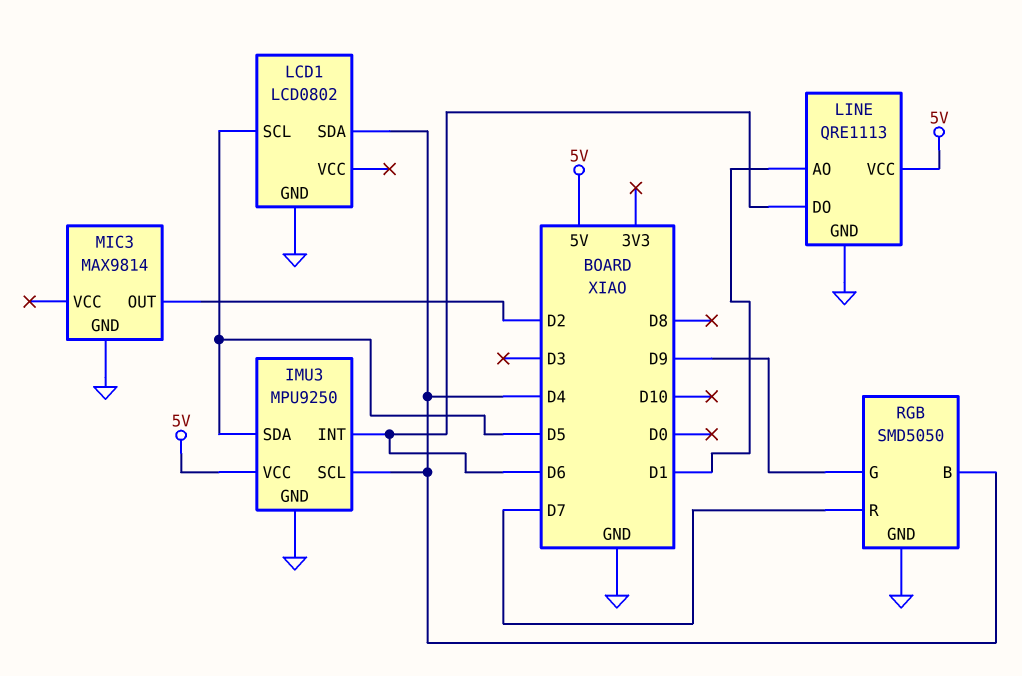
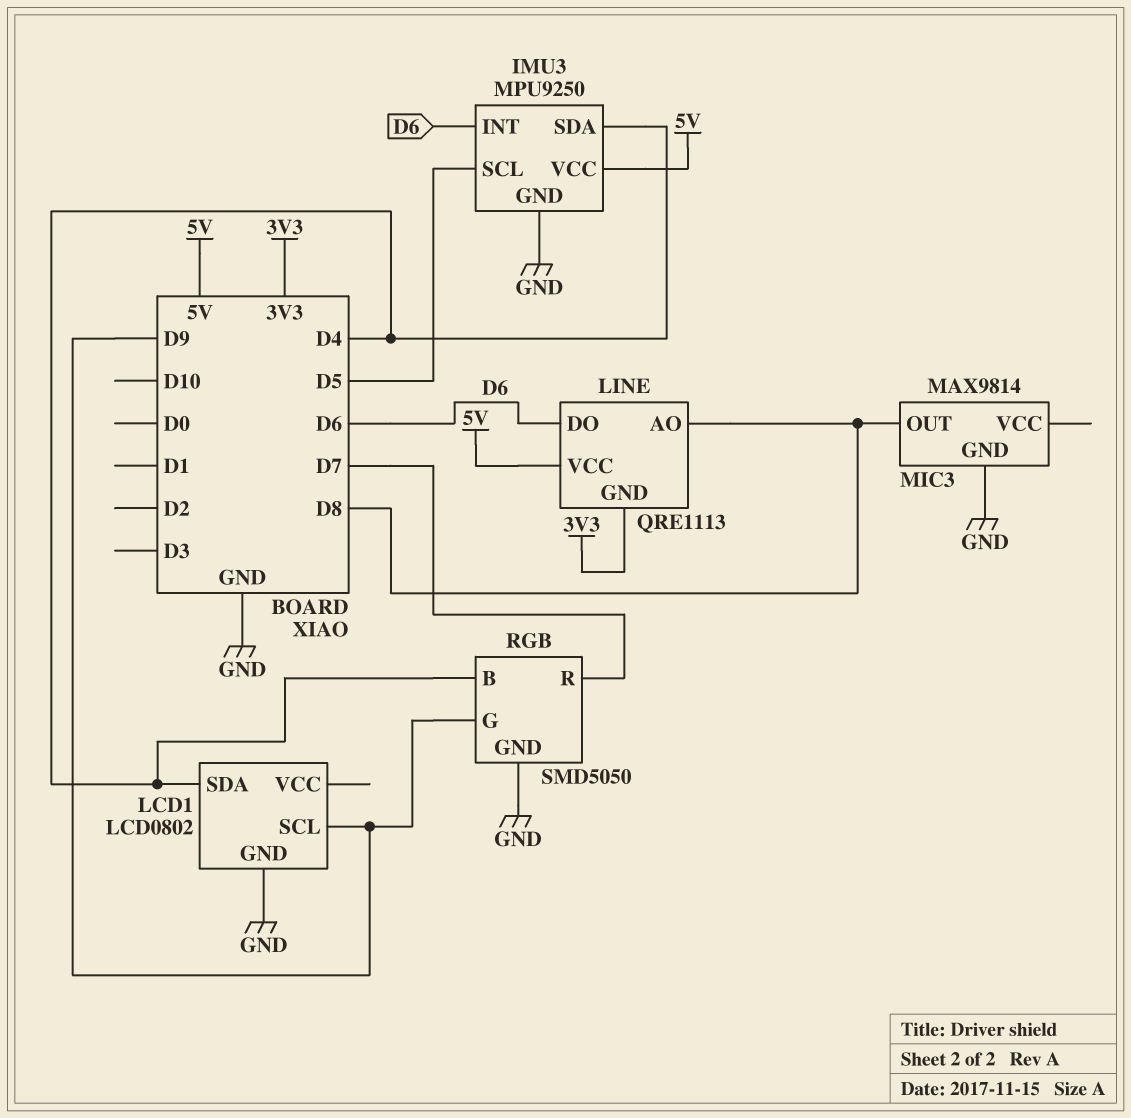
IMU3 pin SCL: D4 -> D5
IMU3 pin SDA: D5 -> D4
LCD1 pin SCL: D5 -> D9
LINE pin AO: D1 -> D8
LINE pin GND: GND -> 3V3
MIC3 pin OUT: D2 -> D8

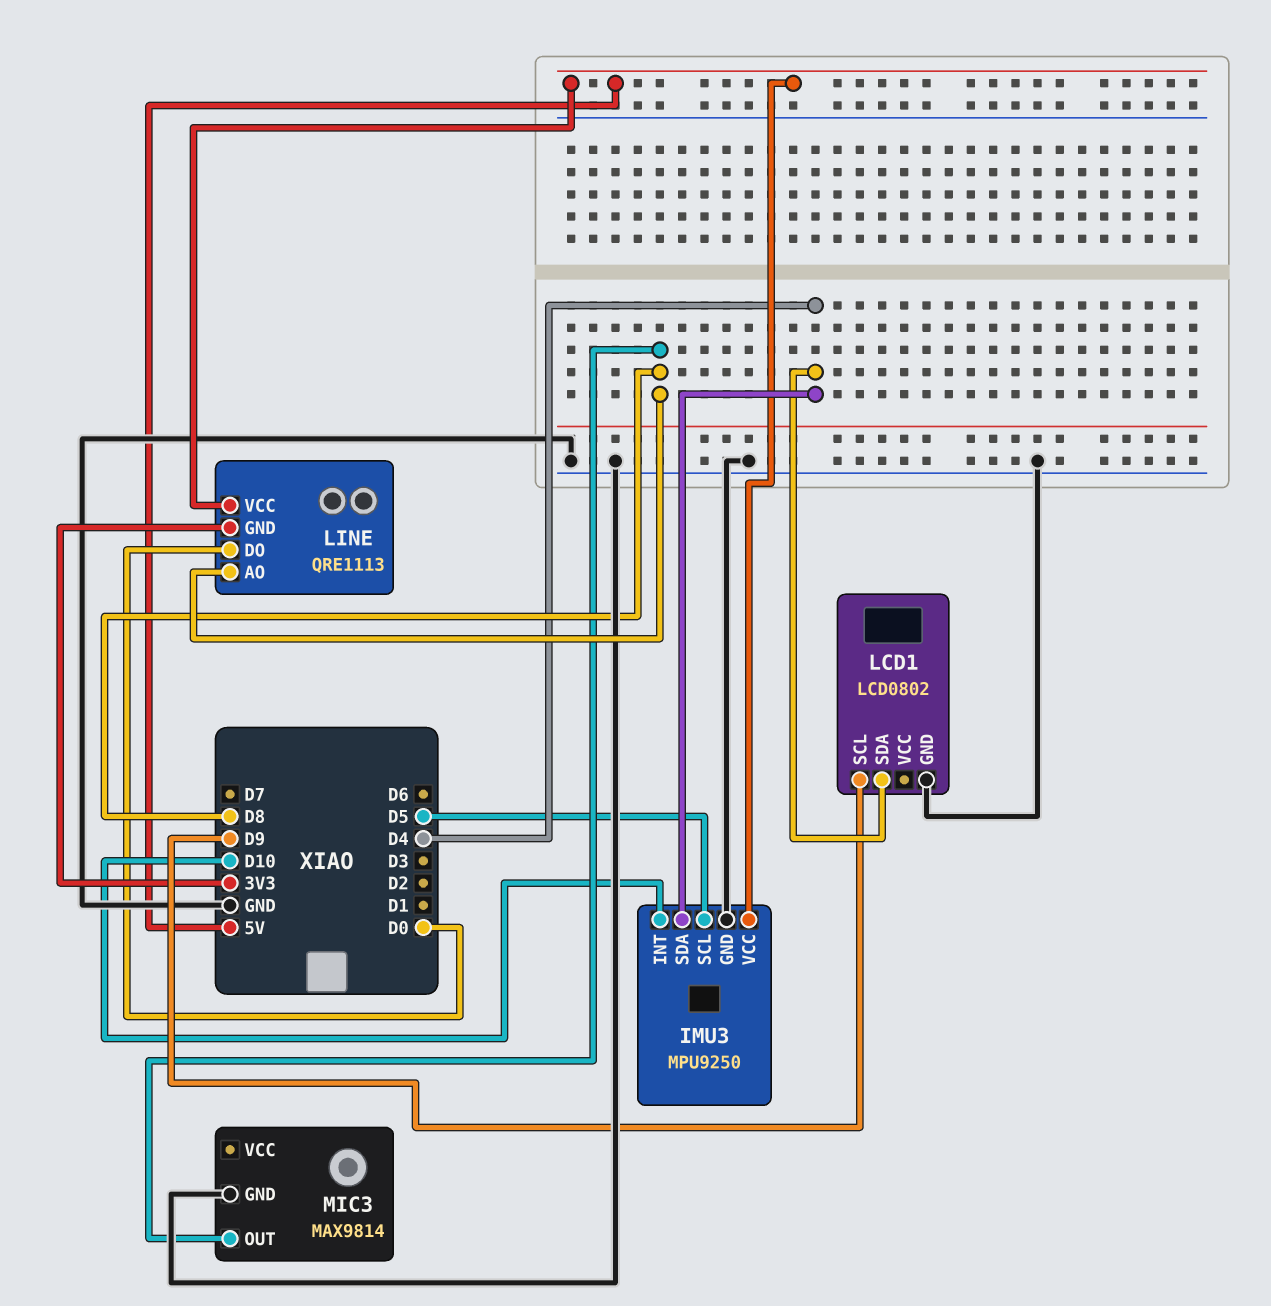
IMU3 pin INT: D6 -> D10
LINE pin DO: D6 -> D0
RGB: SMD5050 -> none
RGB pin B: D4 -> none
RGB pin G: D9 -> none
RGB pin GND: GND -> none
RGB pin R: D7 -> none

